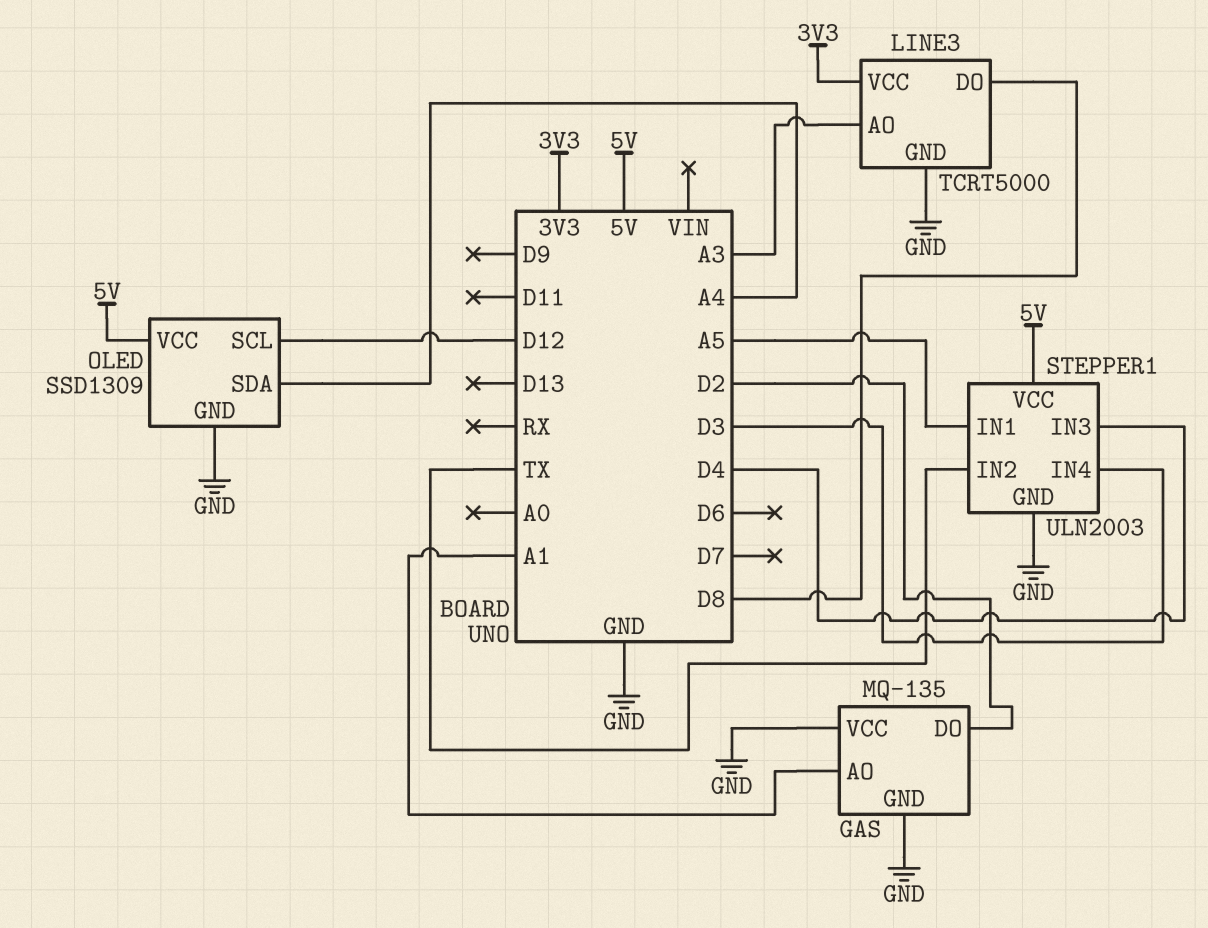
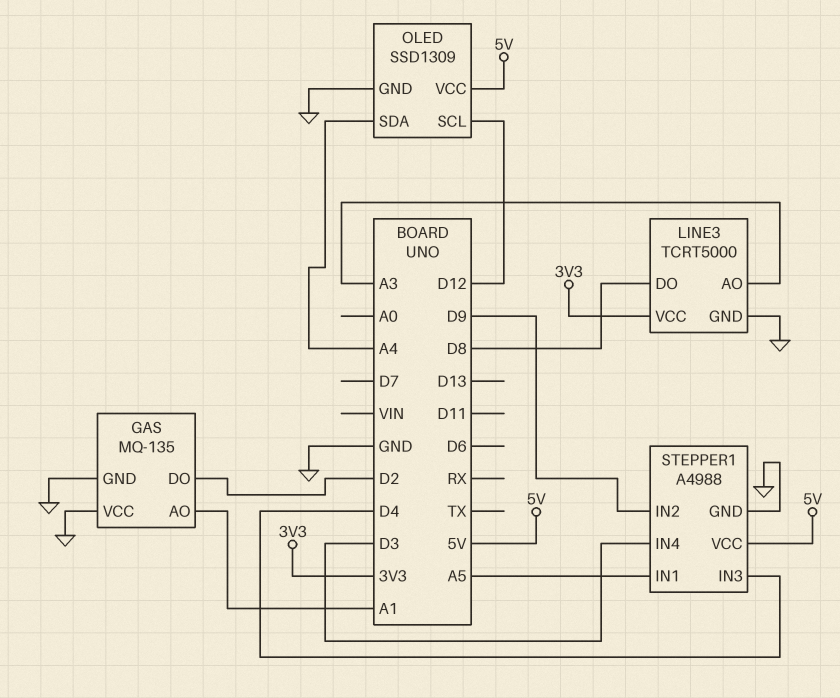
STEPPER1: ULN2003 -> A4988
STEPPER1 pin IN2: TX -> D9

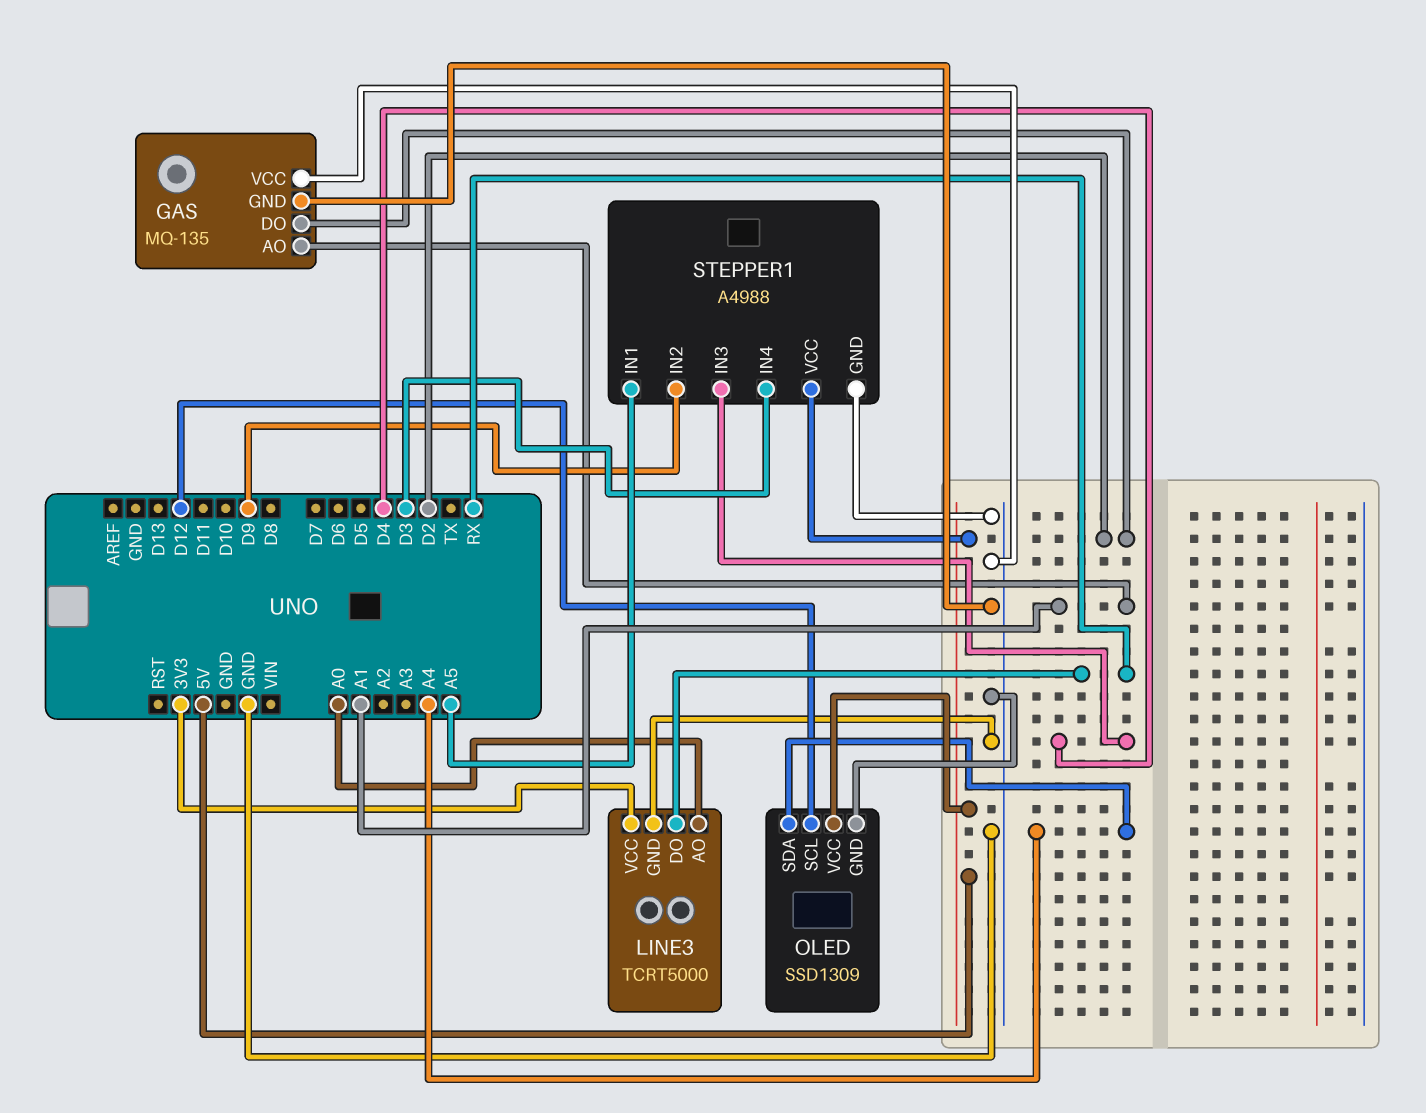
LINE3 pin AO: A3 -> A0
LINE3 pin DO: D8 -> RX

